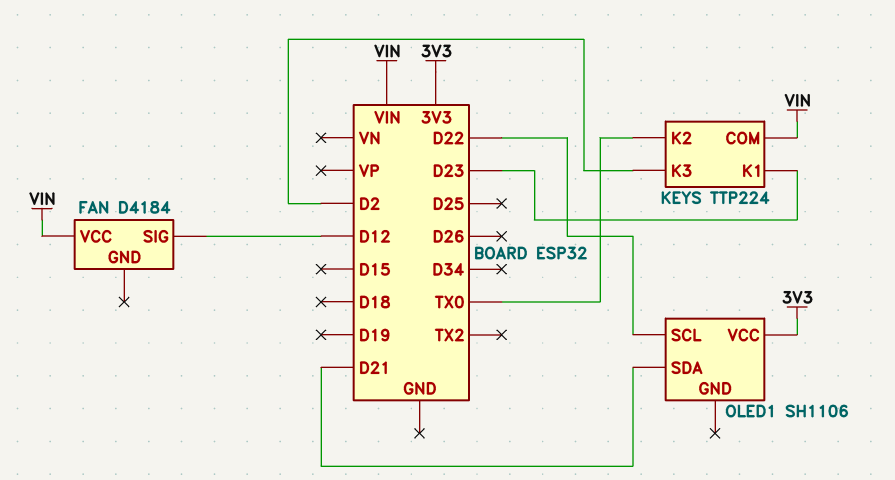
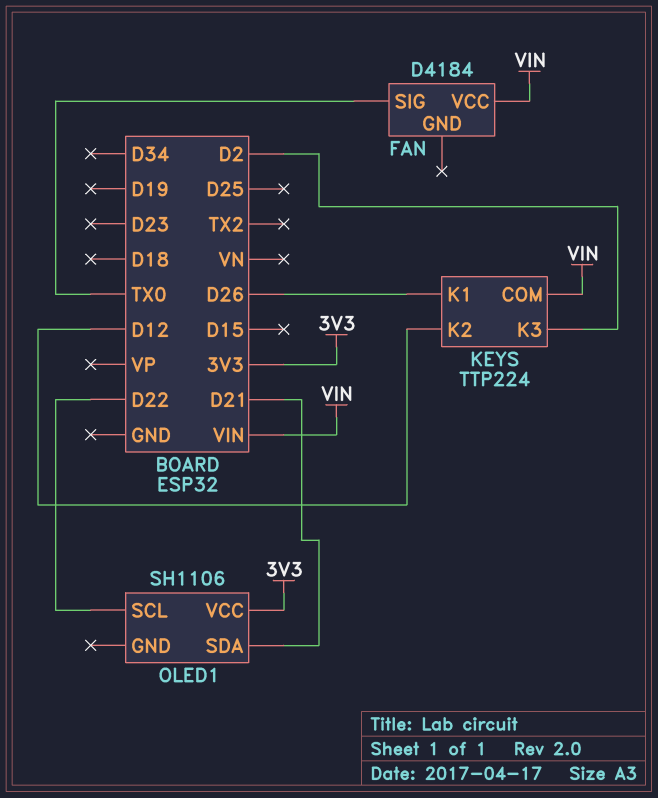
FAN pin SIG: D12 -> TX0
KEYS pin K1: D23 -> D26
KEYS pin K2: TX0 -> D12

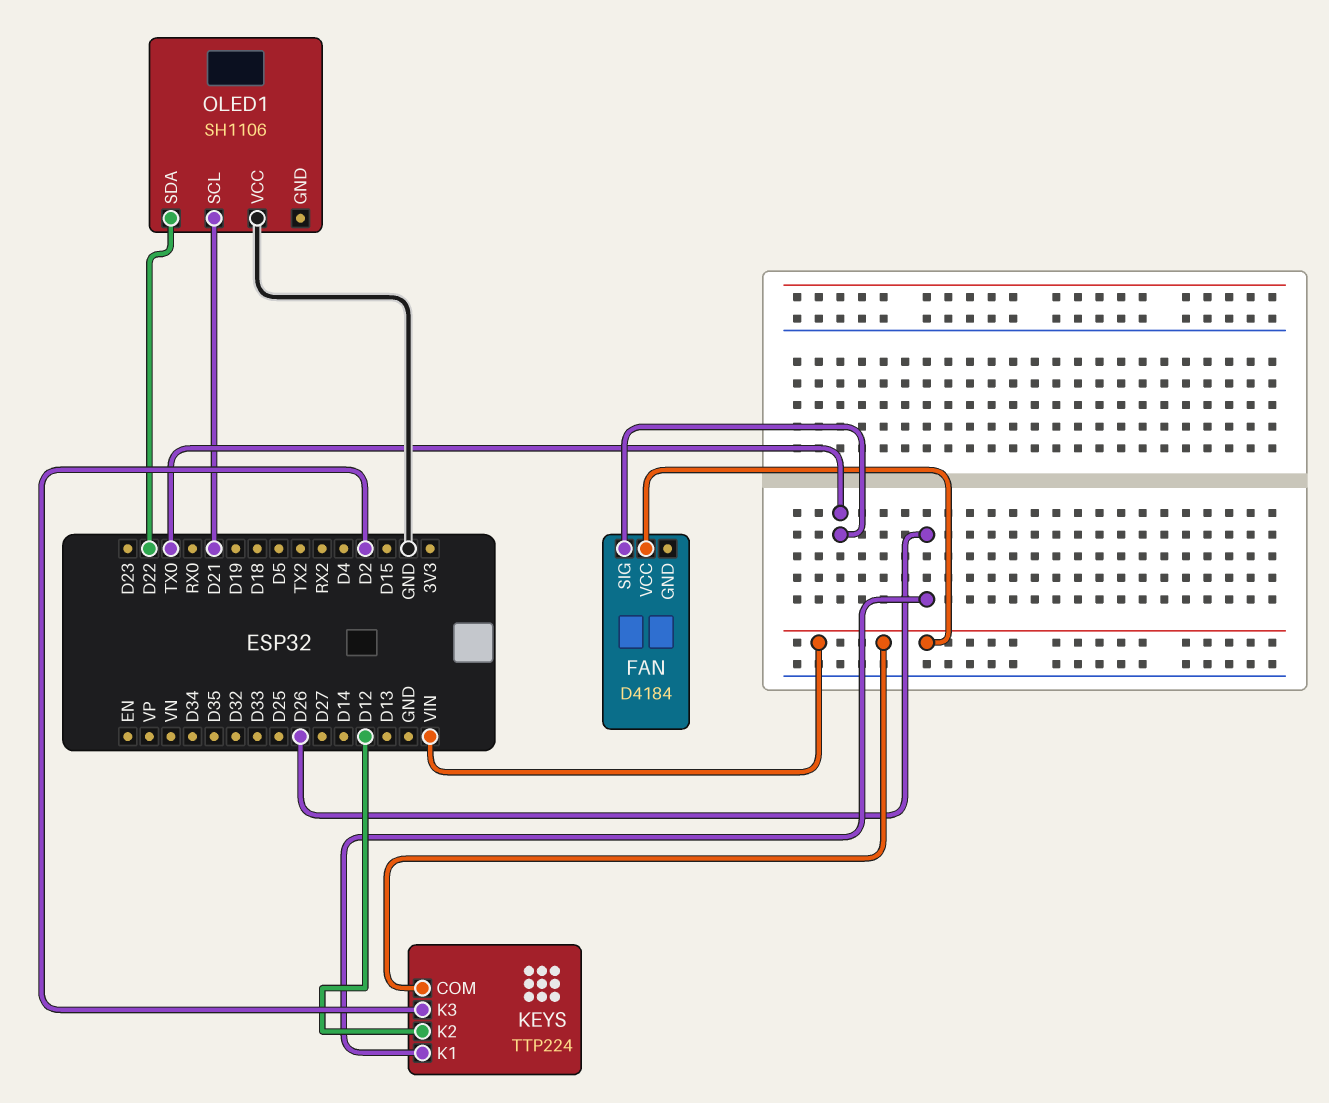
OLED1 pin SCL: D22 -> D21
OLED1 pin SDA: D21 -> D22
OLED1 pin VCC: 3V3 -> GND

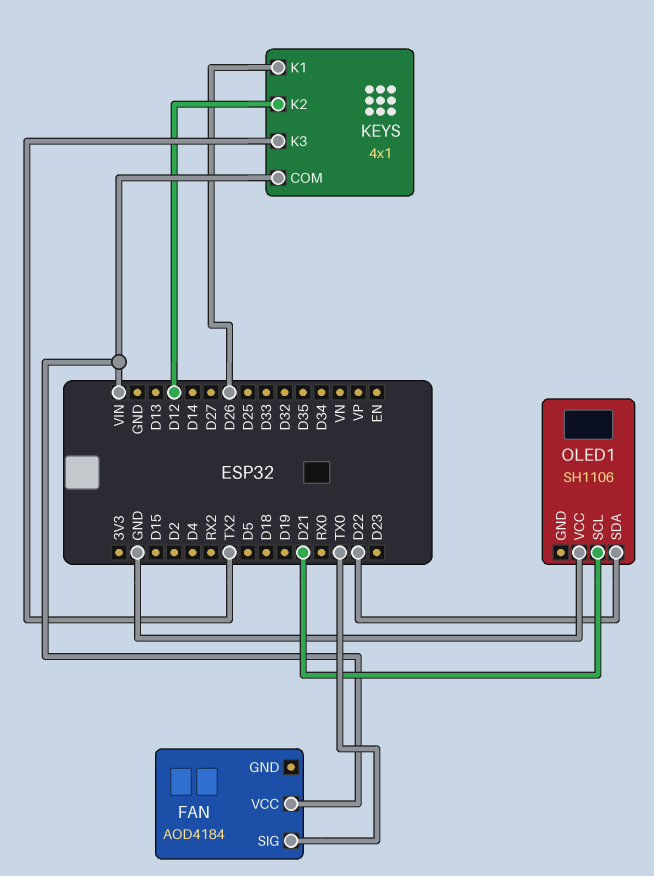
FAN: D4184 -> AOD4184
KEYS: TTP224 -> 4x1
KEYS pin K3: D2 -> TX2

